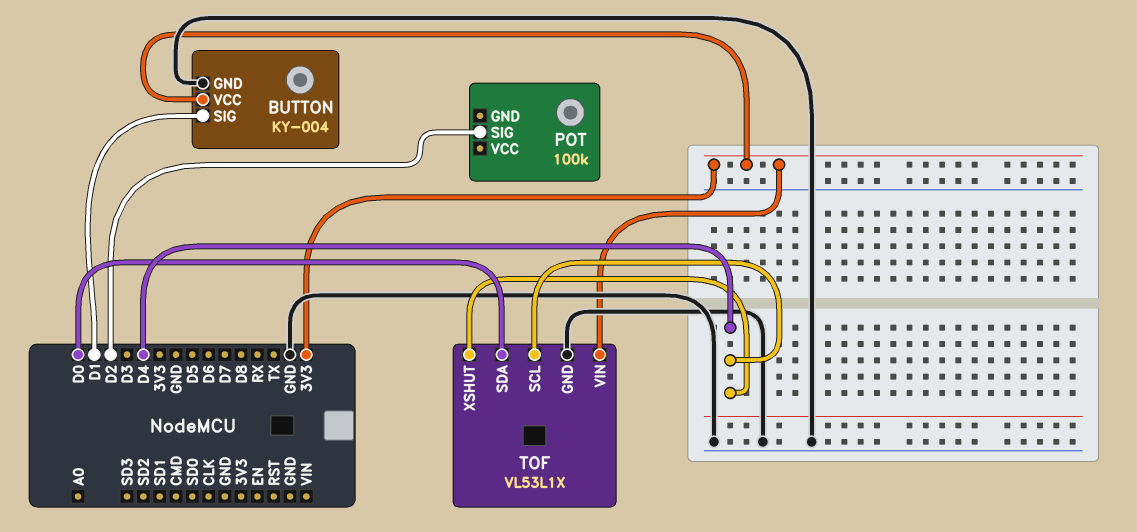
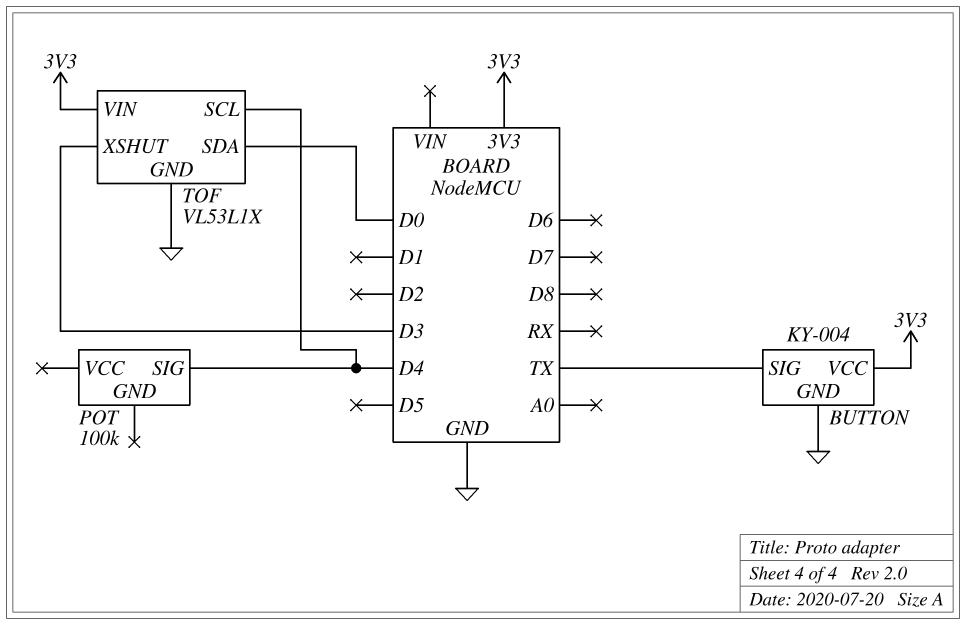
BUTTON pin SIG: D1 -> TX
POT pin SIG: D2 -> D4
TOF pin XSHUT: D4 -> D3

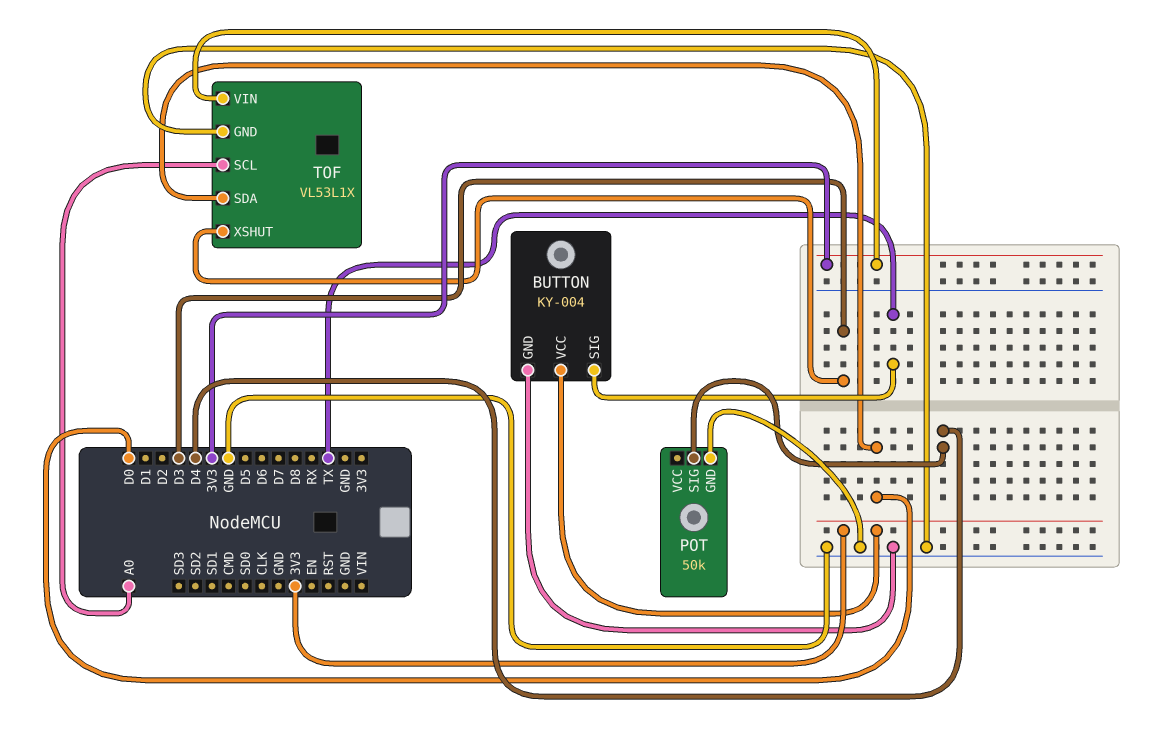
POT: 100k -> 50k
POT pin GND: none -> GND
TOF pin SCL: D4 -> A0

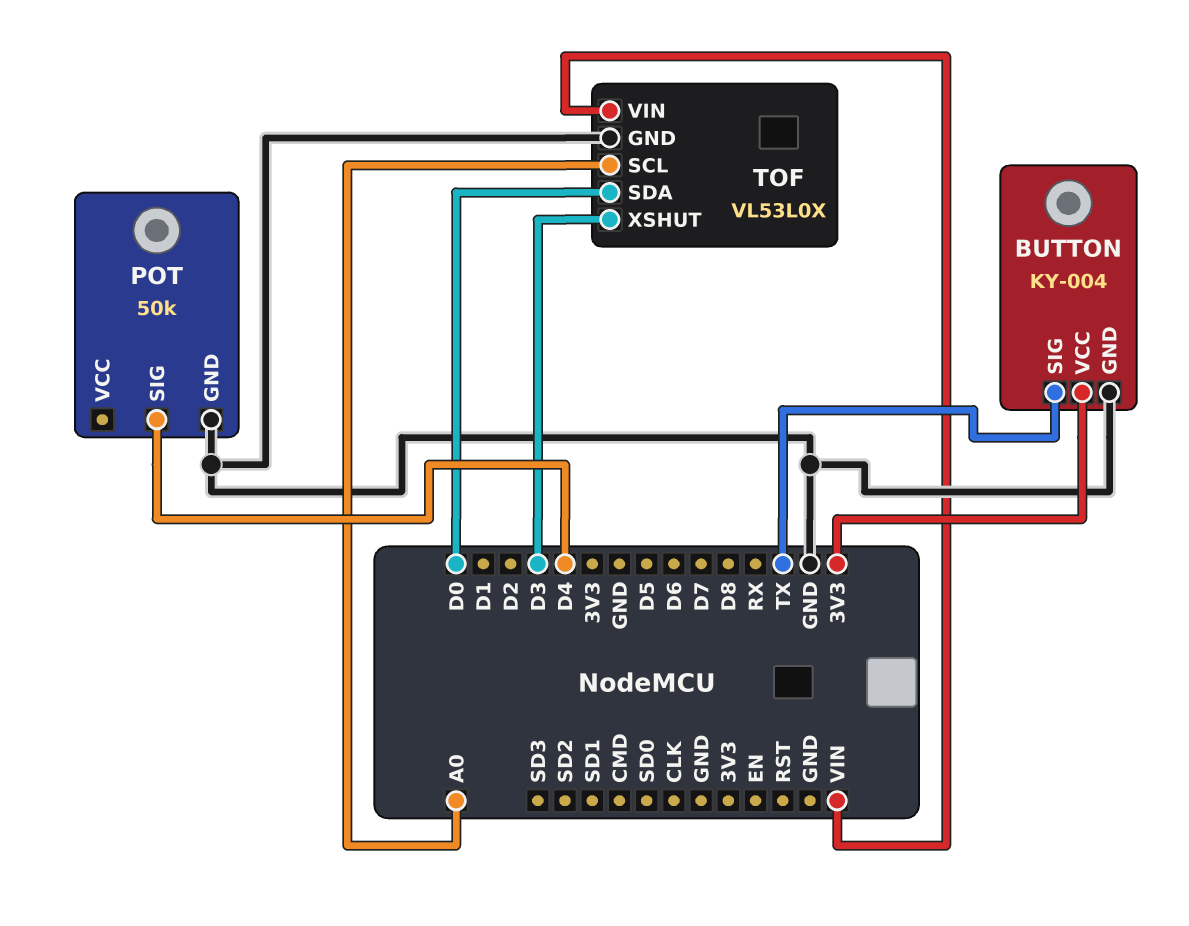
TOF: VL53L1X -> VL53L0X
TOF pin VIN: 3V3 -> VIN

